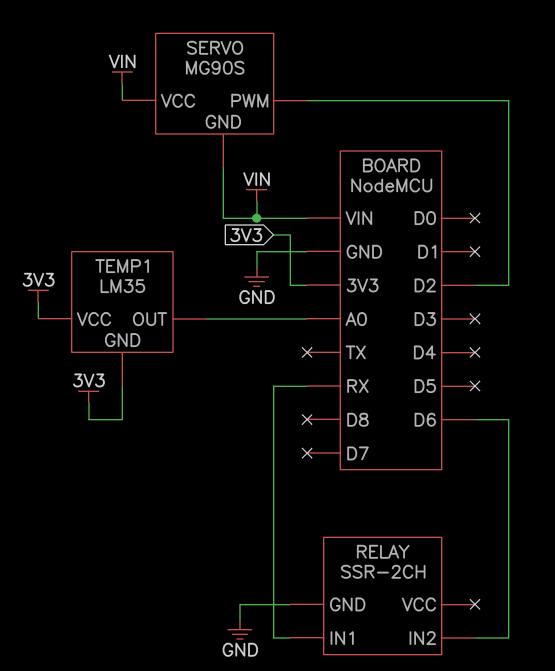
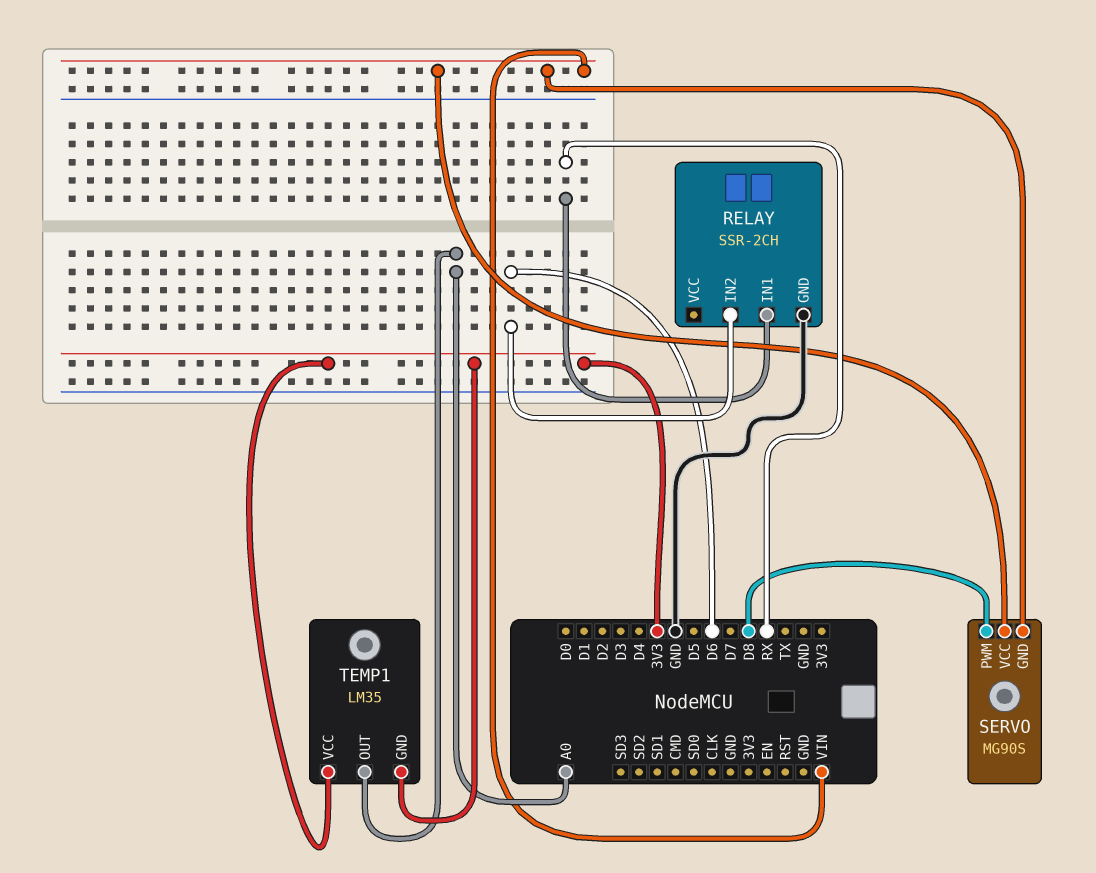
SERVO pin PWM: D2 -> D8

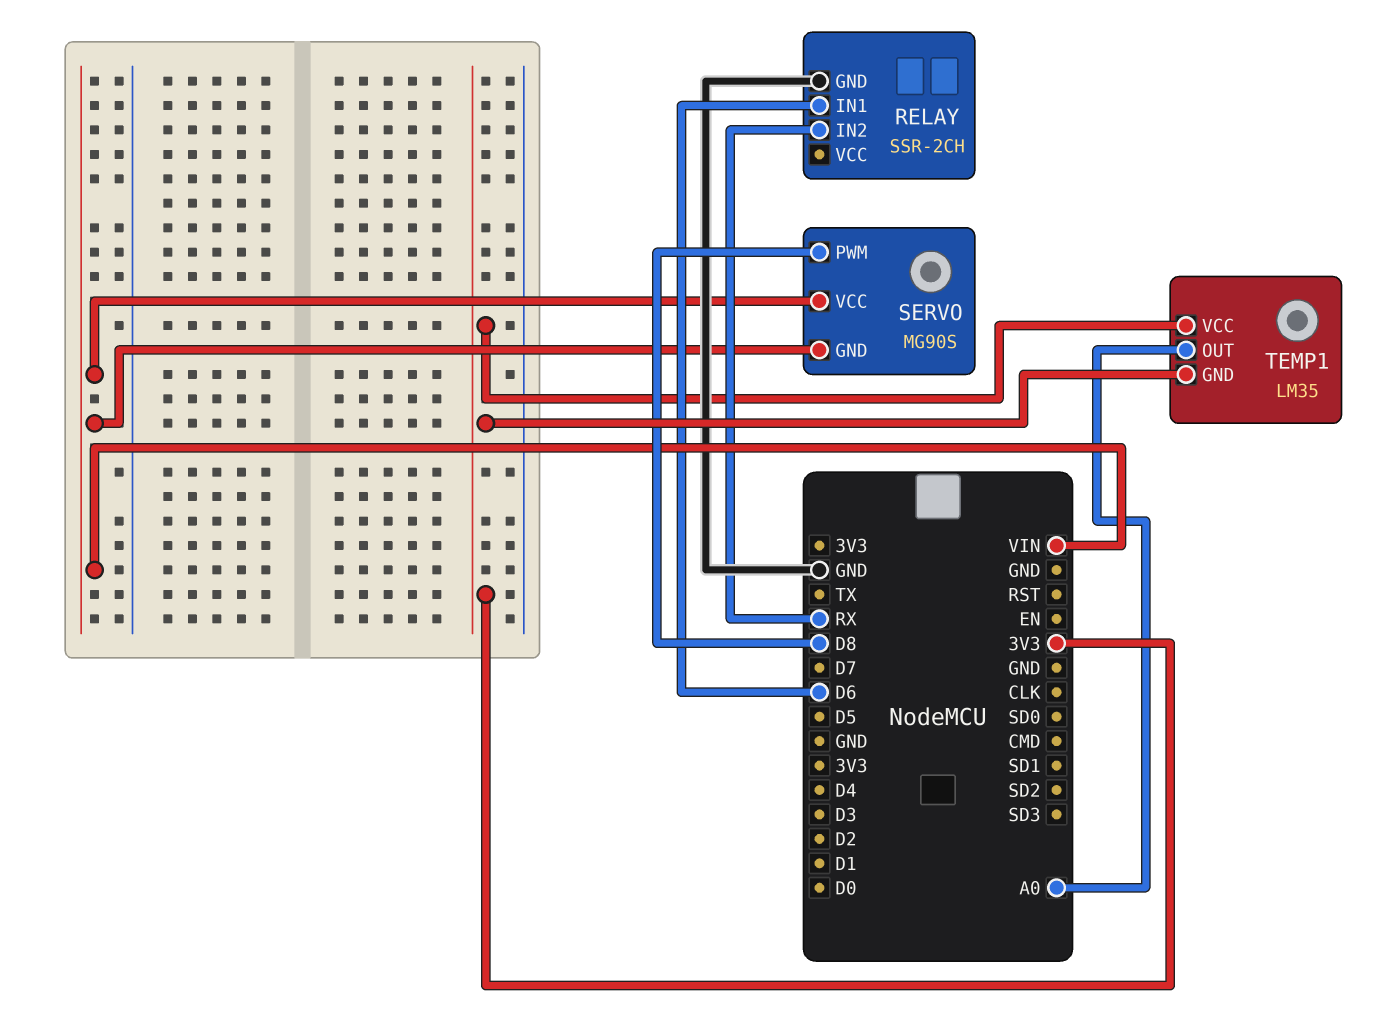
RELAY pin IN1: RX -> D6
RELAY pin IN2: D6 -> RX

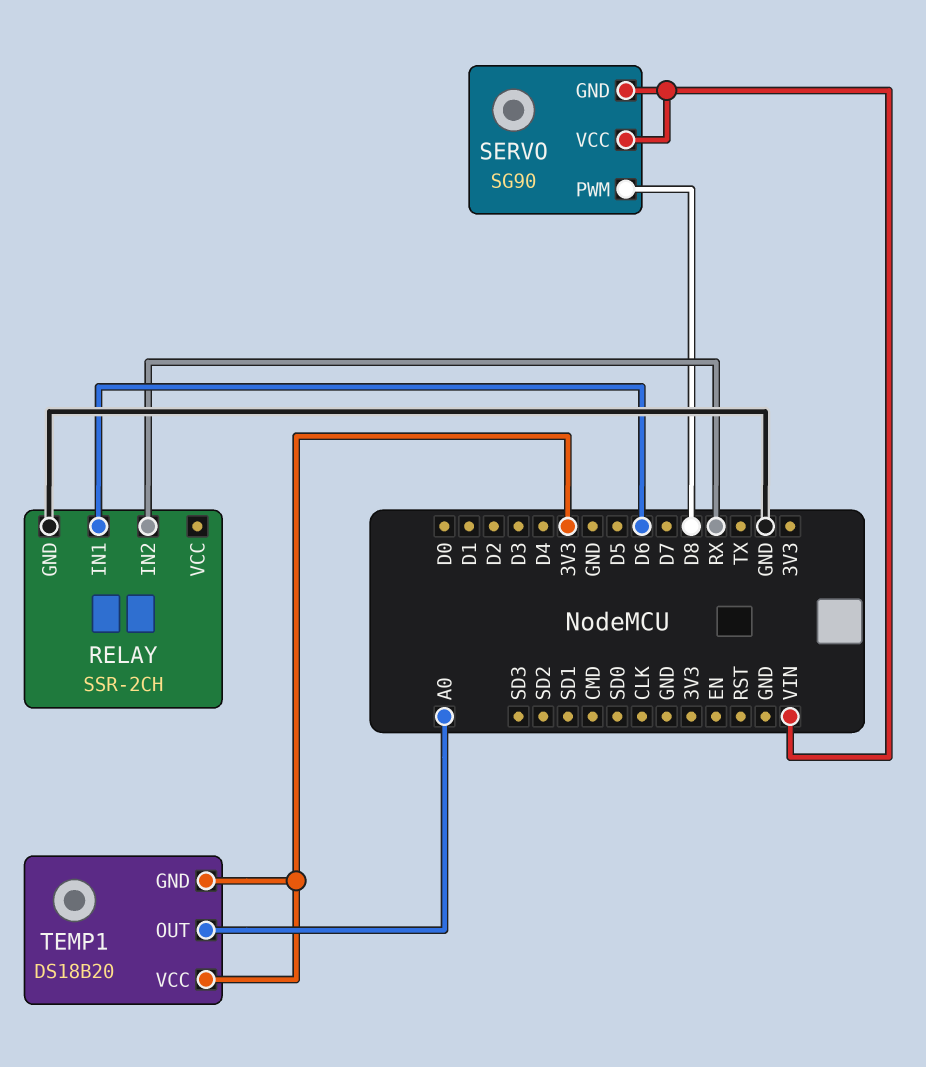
SERVO: MG90S -> SG90
TEMP1: LM35 -> DS18B20

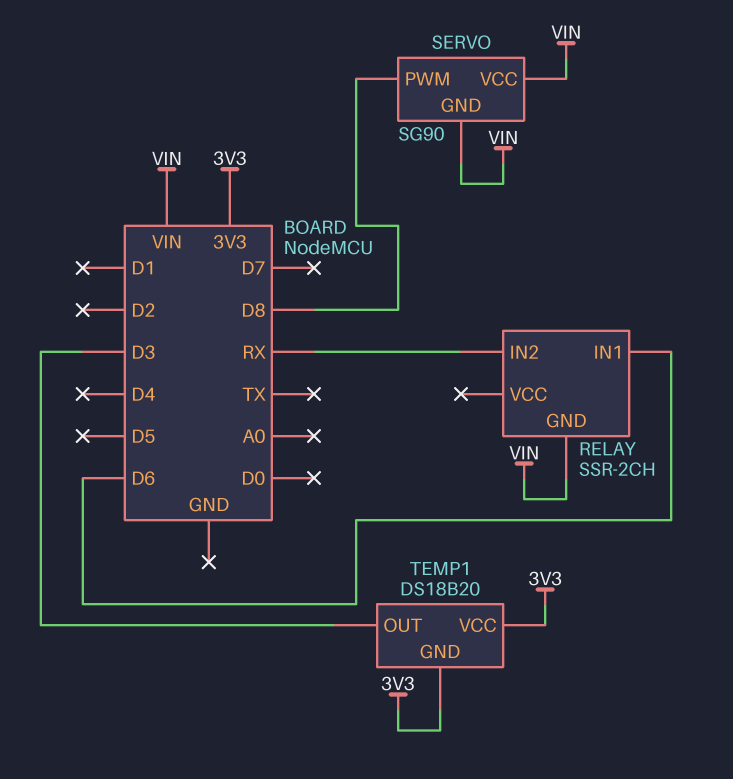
RELAY pin GND: GND -> VIN
TEMP1 pin OUT: A0 -> D3

